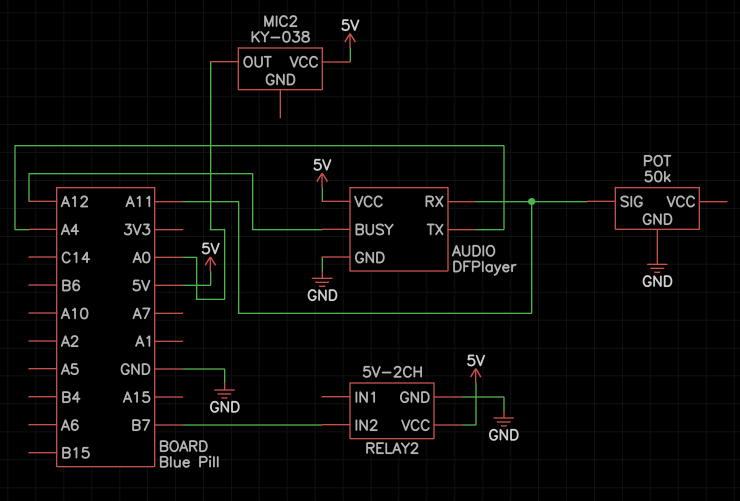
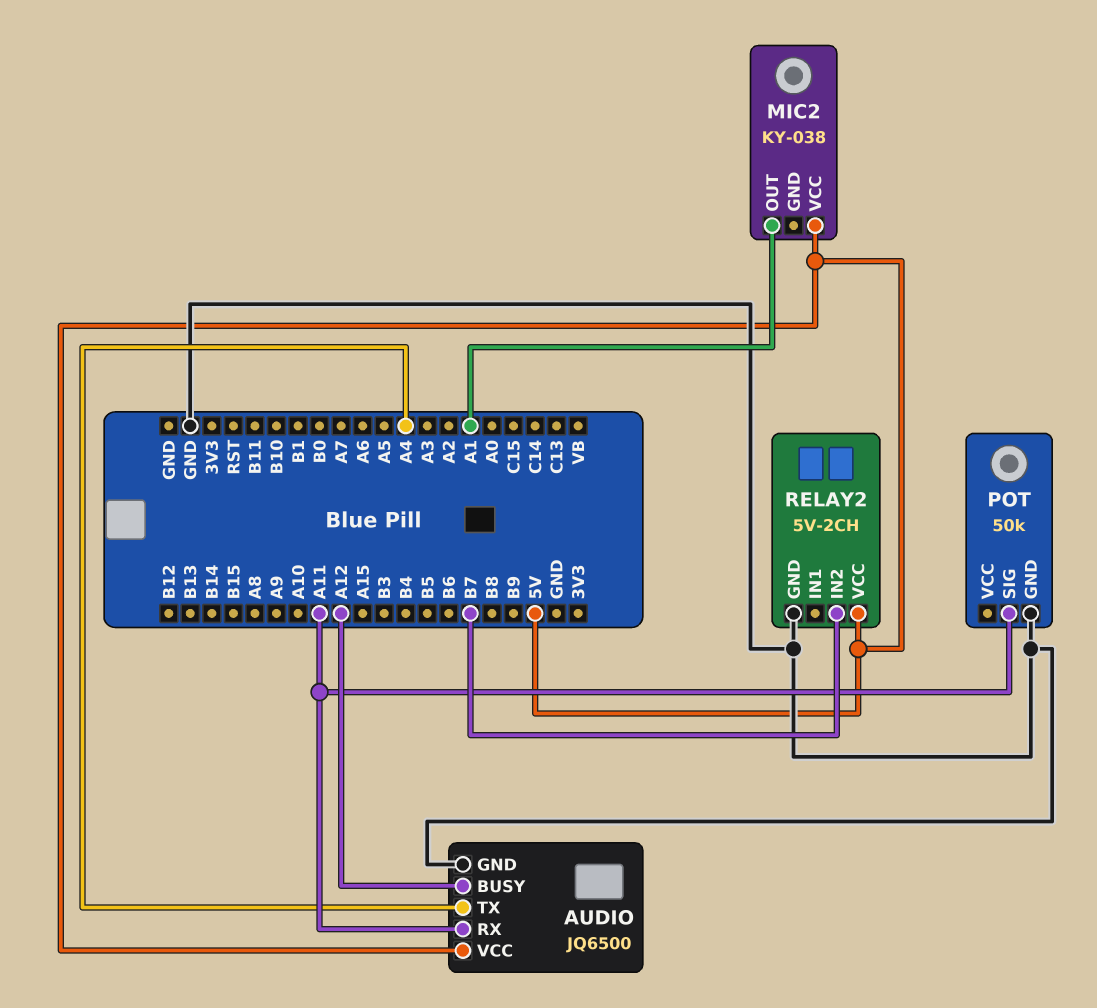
AUDIO: DFPlayer -> JQ6500
MIC2 pin OUT: A0 -> A1

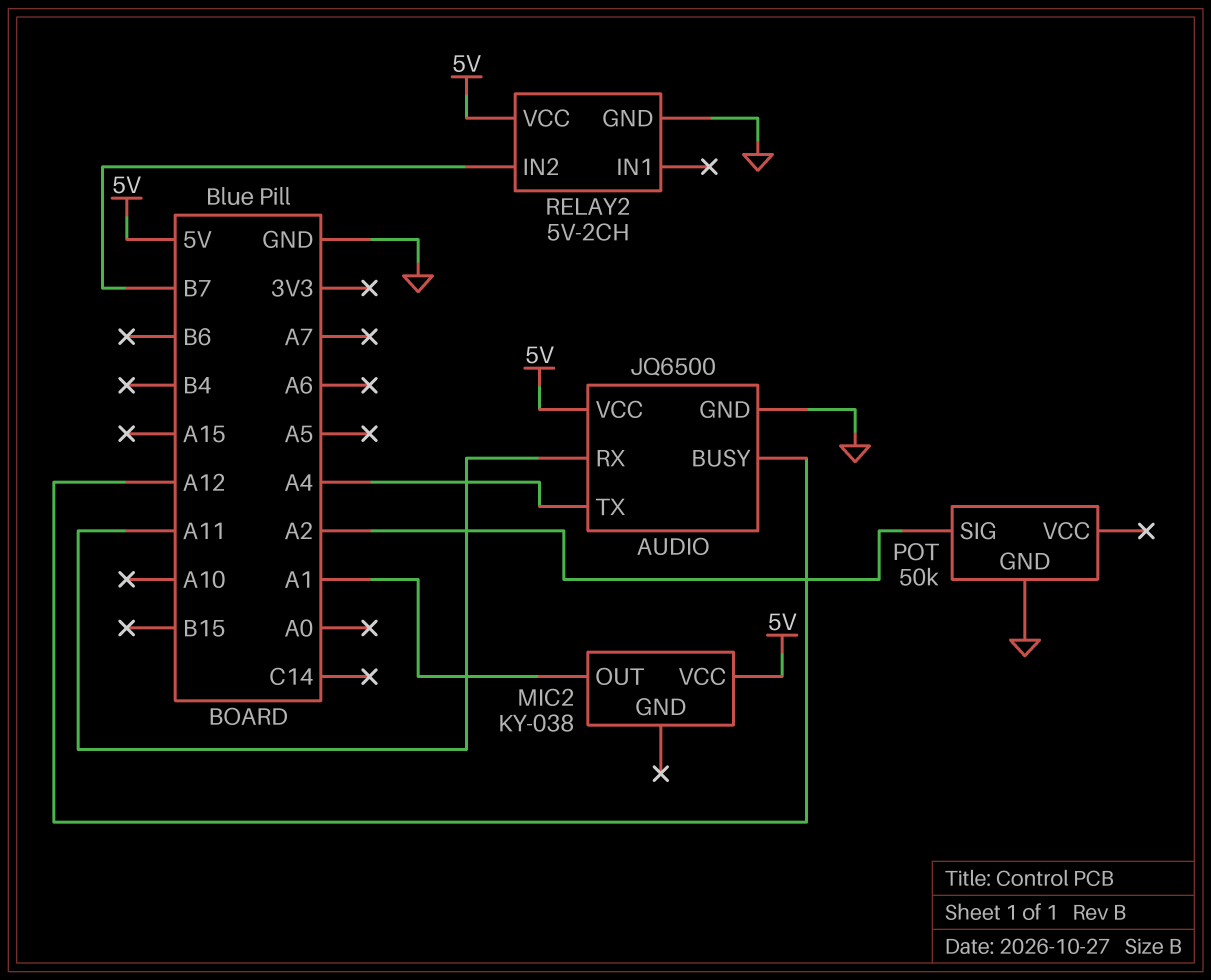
POT pin SIG: A11 -> A2

